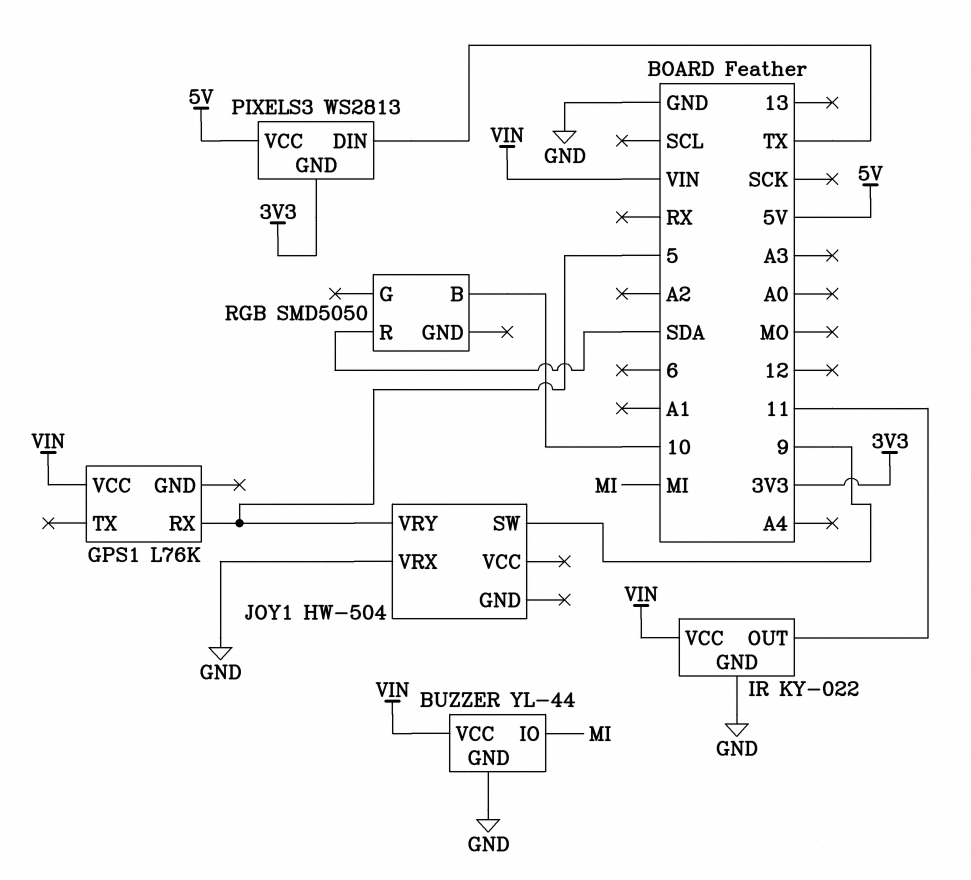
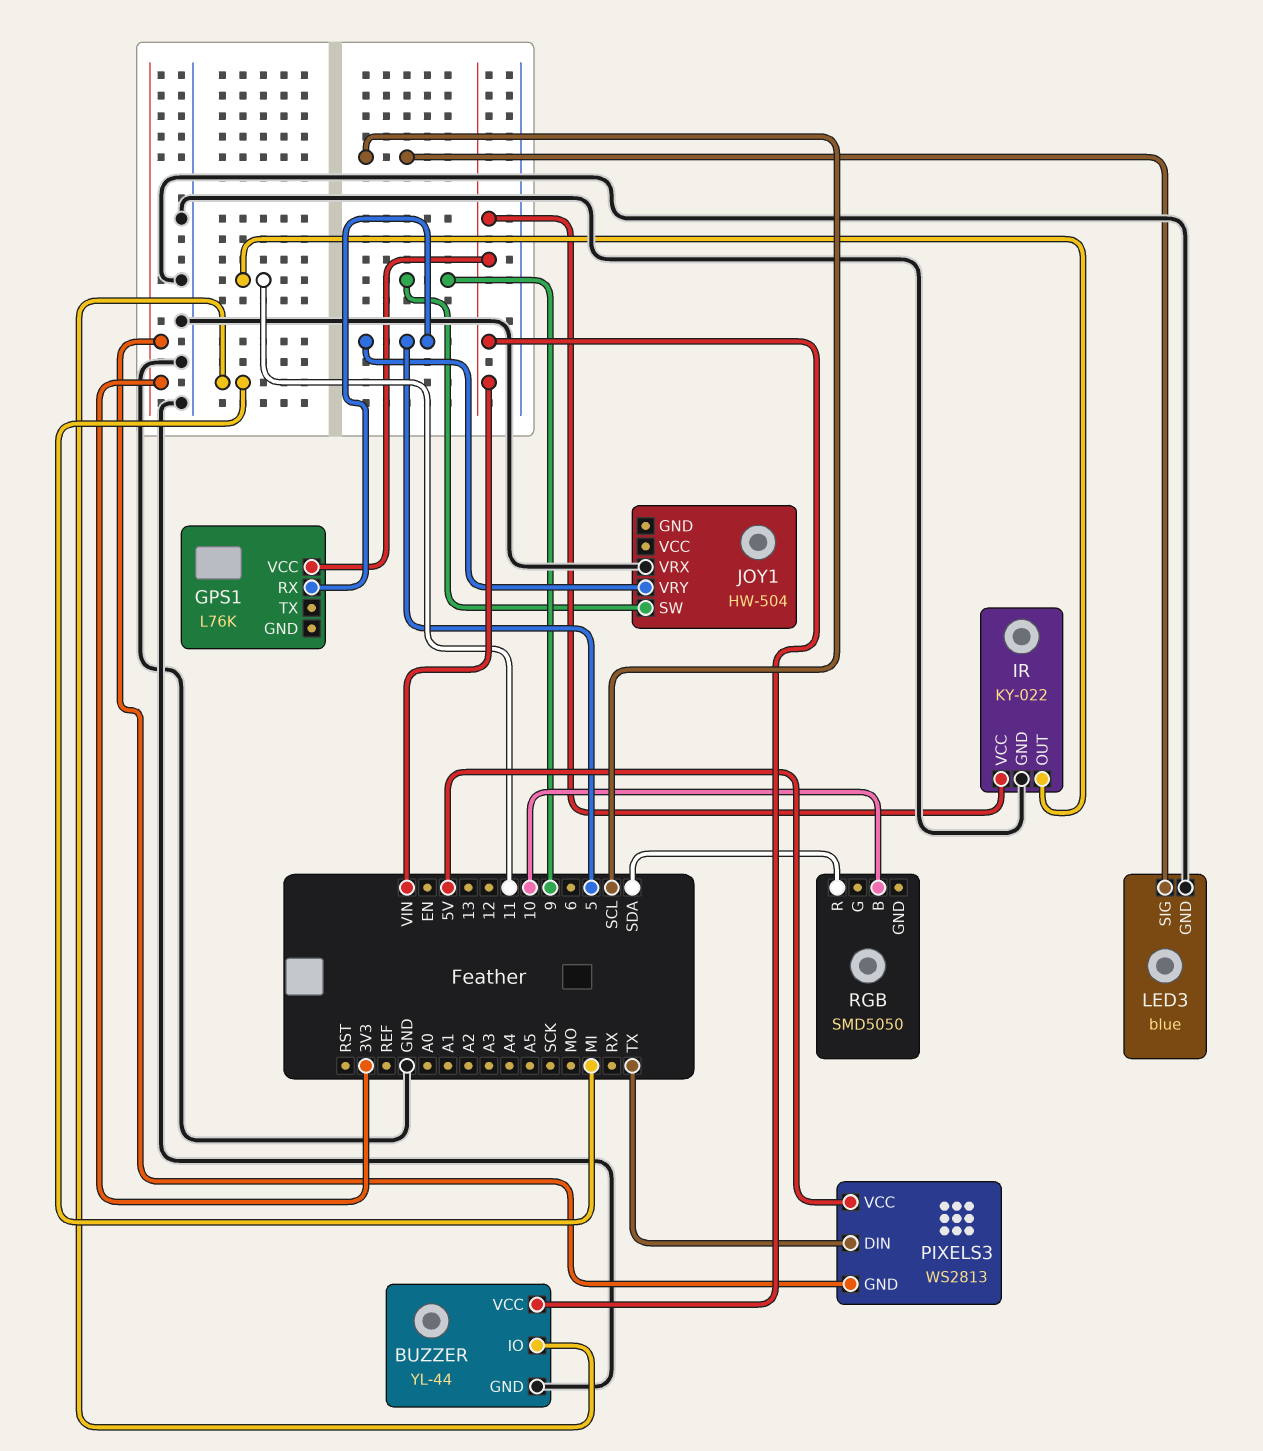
LED3: none -> blue
LED3 pin GND: none -> GND
LED3 pin SIG: none -> SCL

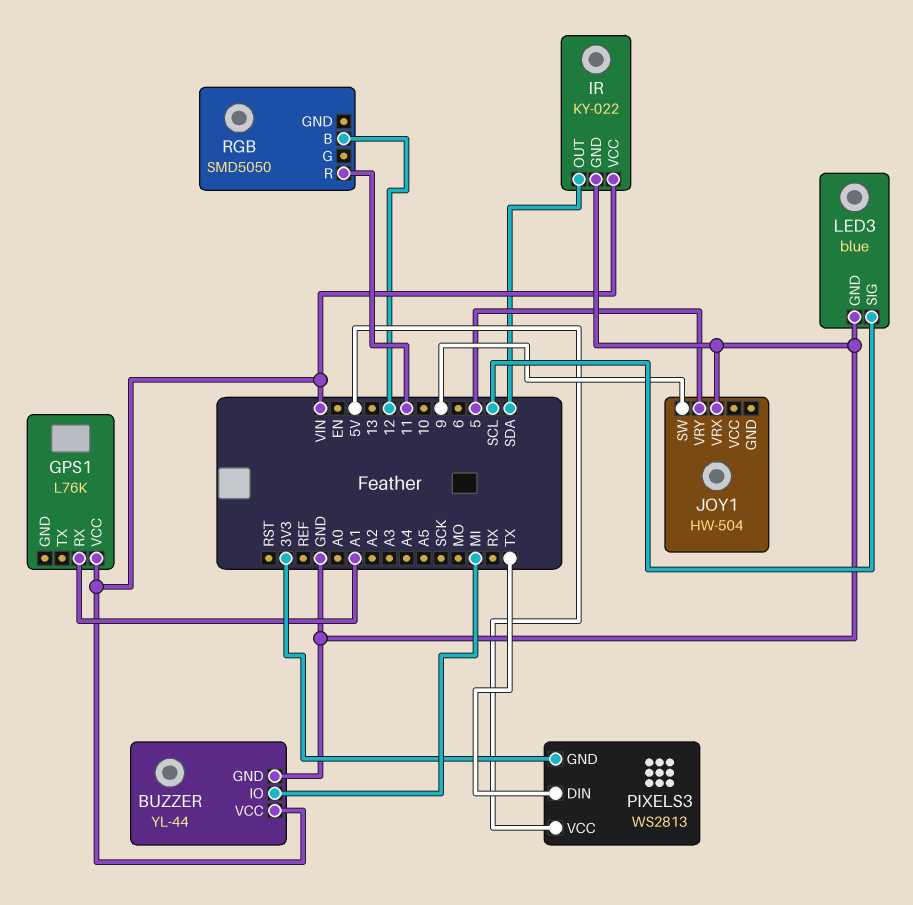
GPS1 pin RX: 5 -> A1
IR pin OUT: 11 -> SDA
RGB pin B: 10 -> 12
RGB pin R: SDA -> 11

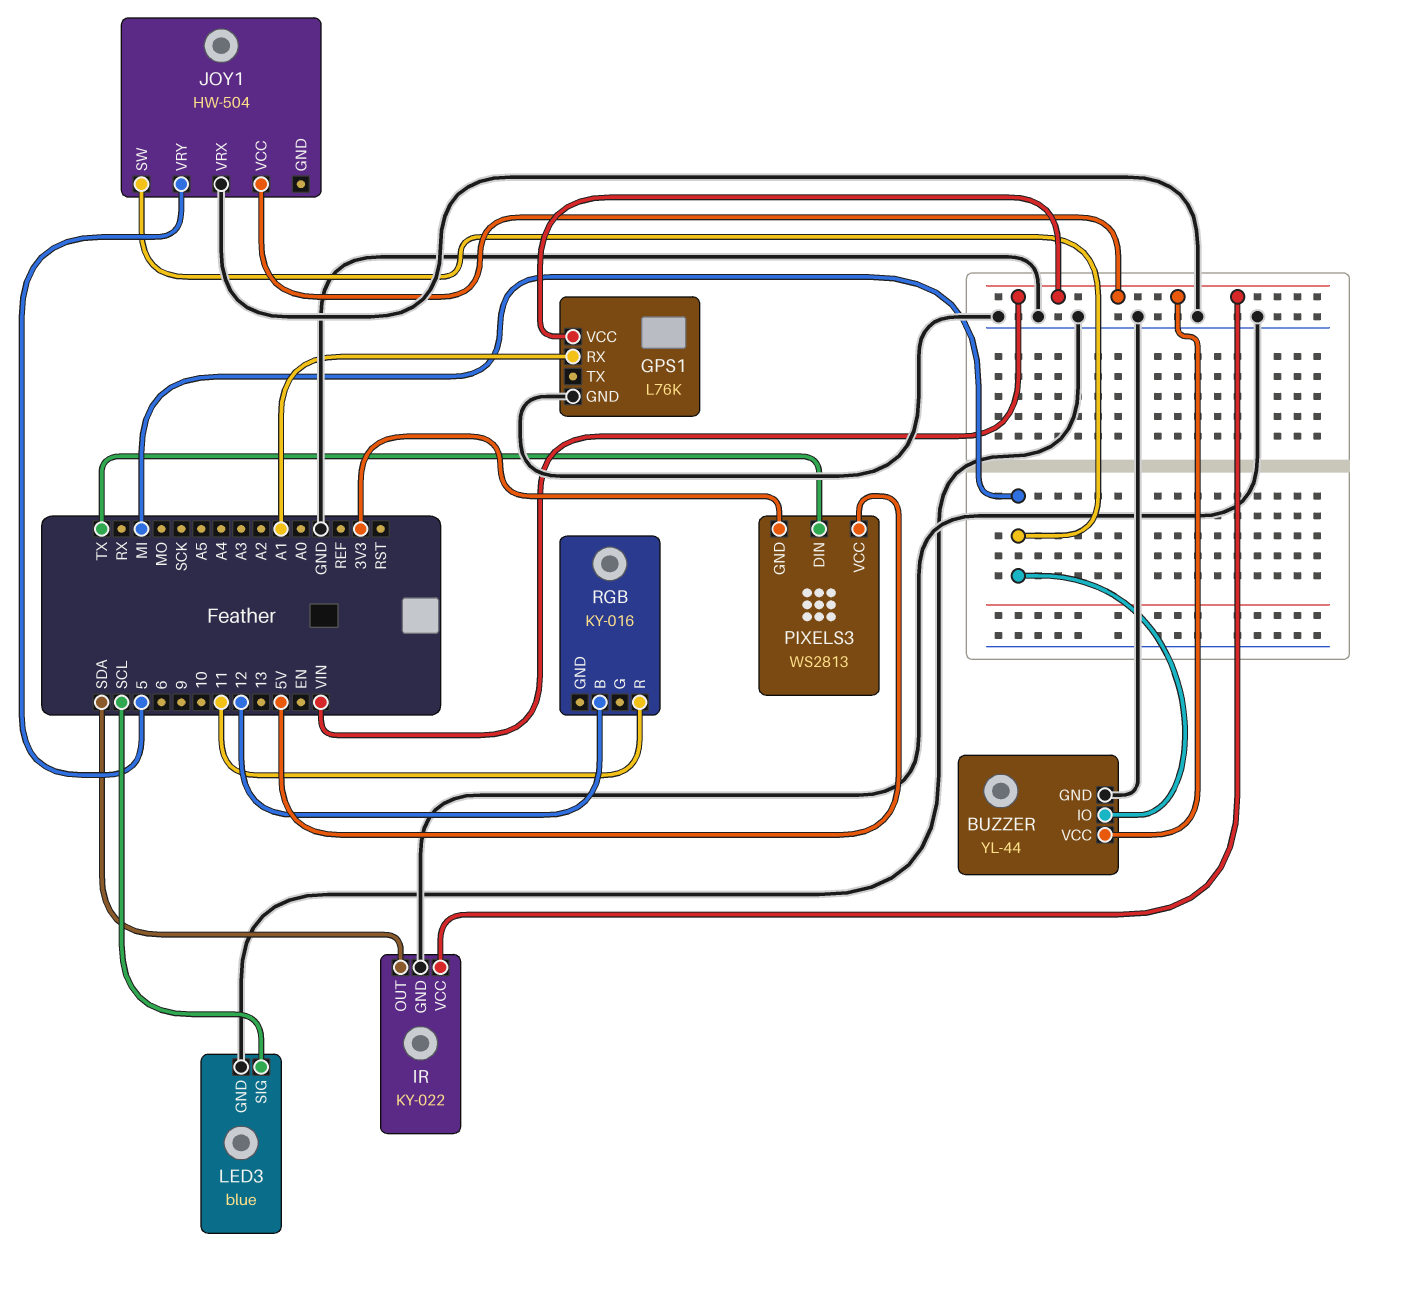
GPS1 pin GND: none -> GND
JOY1 pin SW: 9 -> MI
JOY1 pin VCC: none -> VIN
RGB: SMD5050 -> KY-016

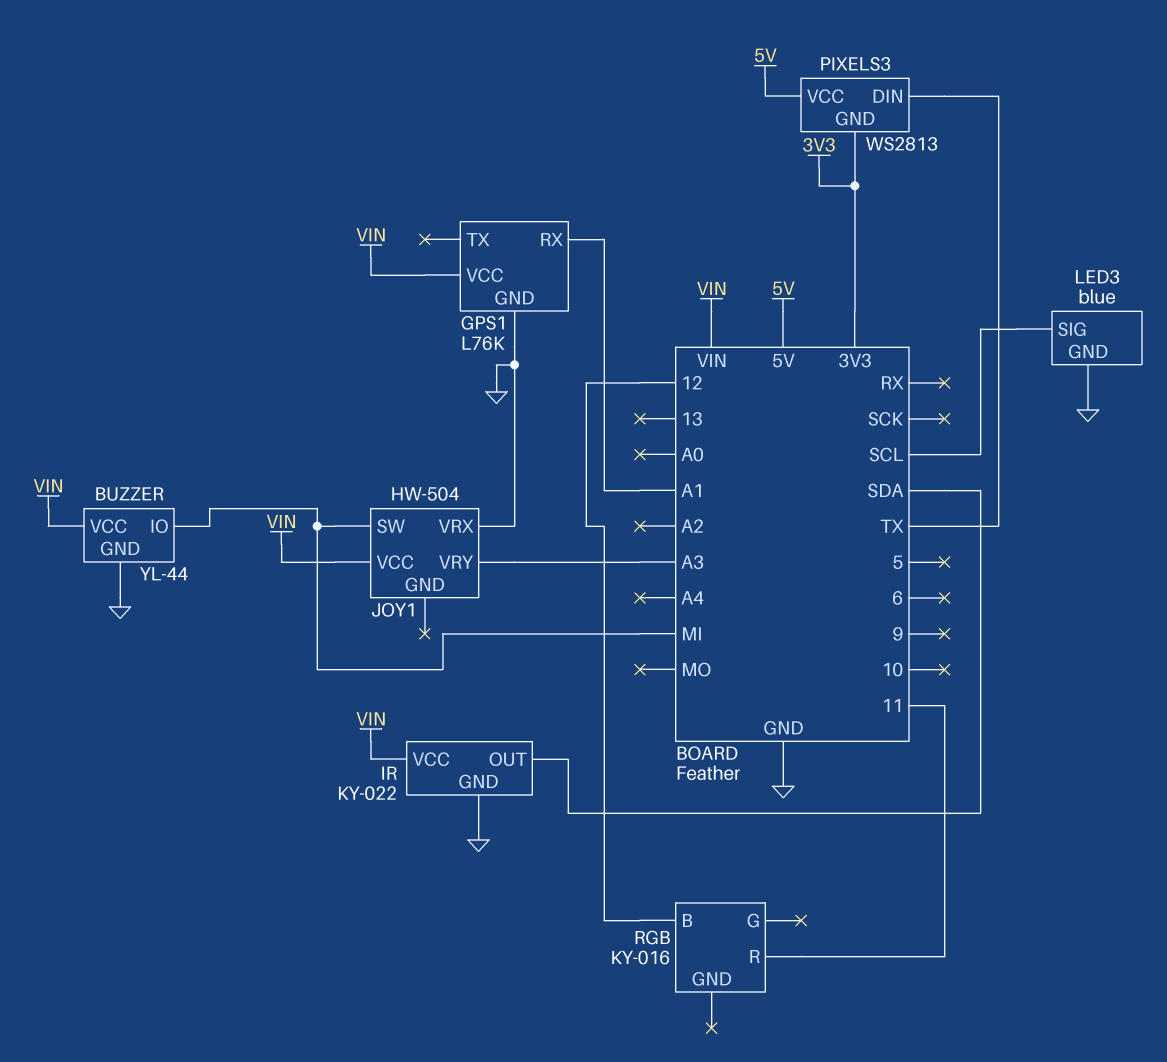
JOY1 pin VRY: 5 -> A3

